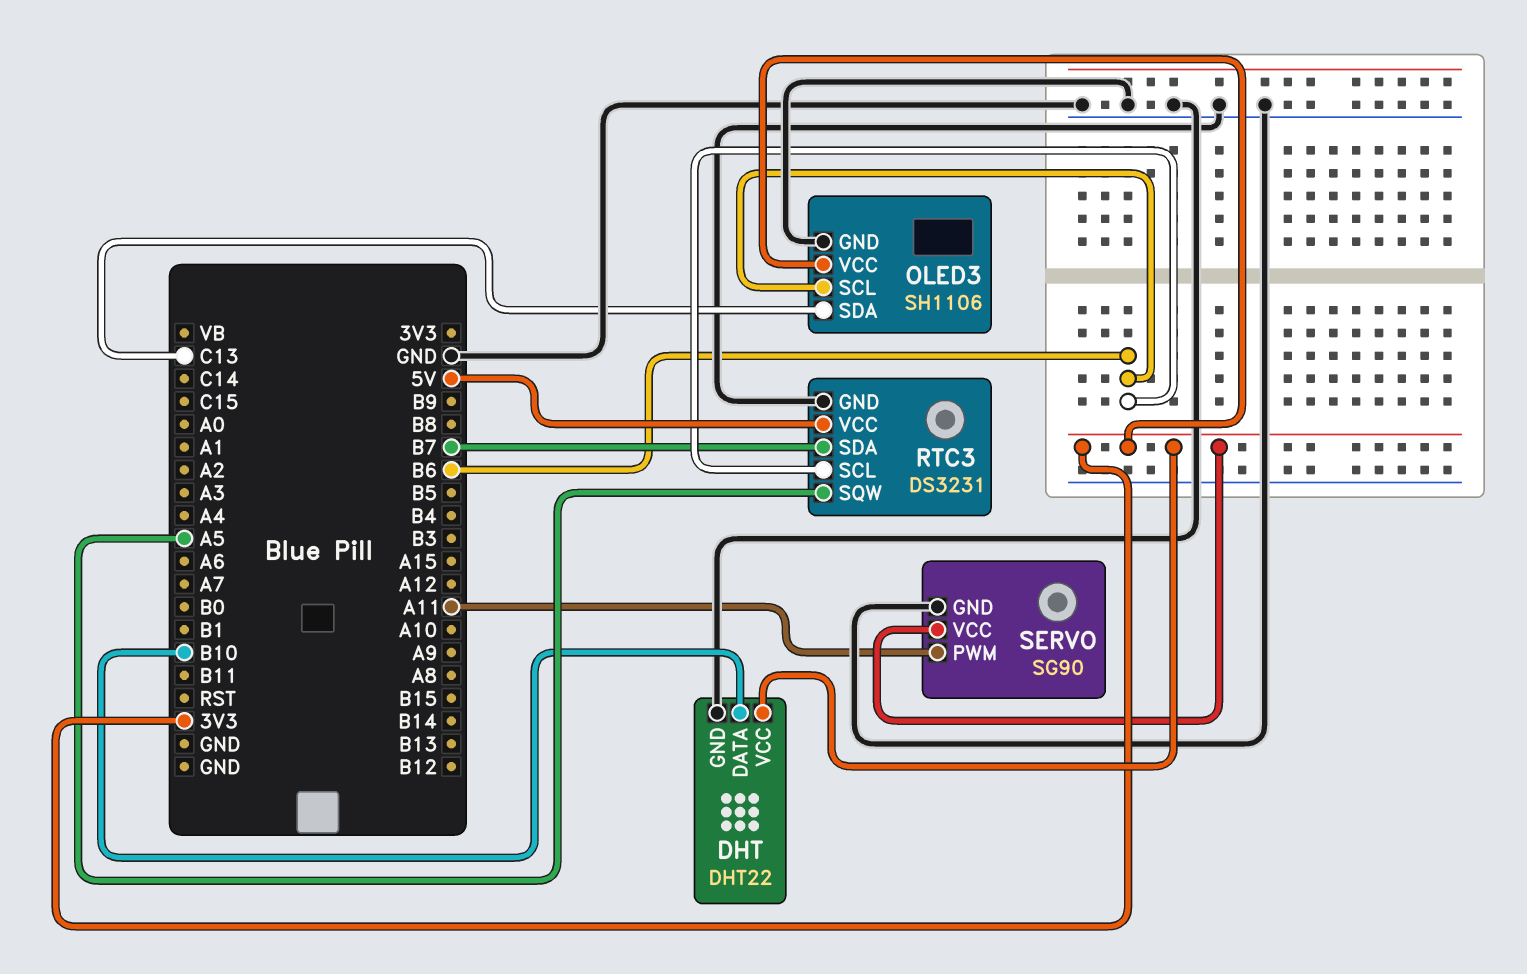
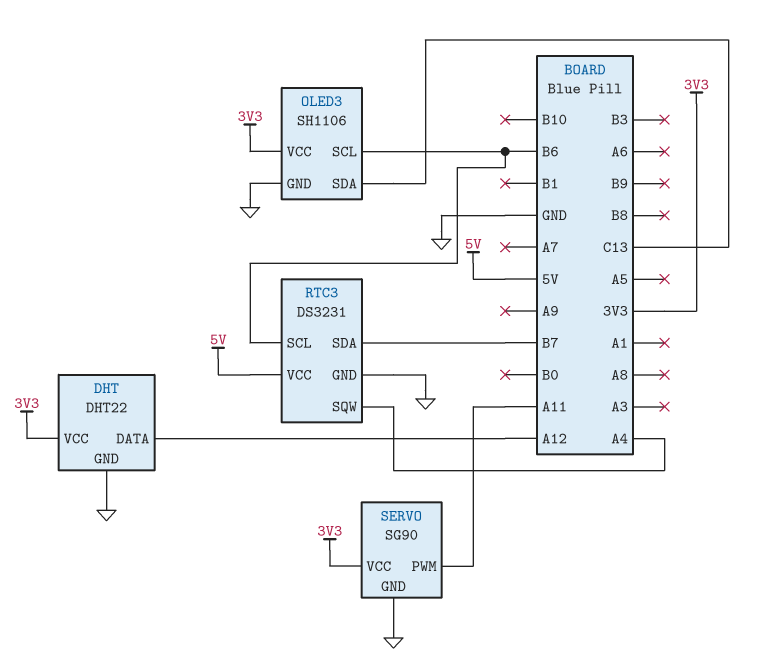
DHT pin DATA: B10 -> A12
RTC3 pin SQW: A5 -> A4

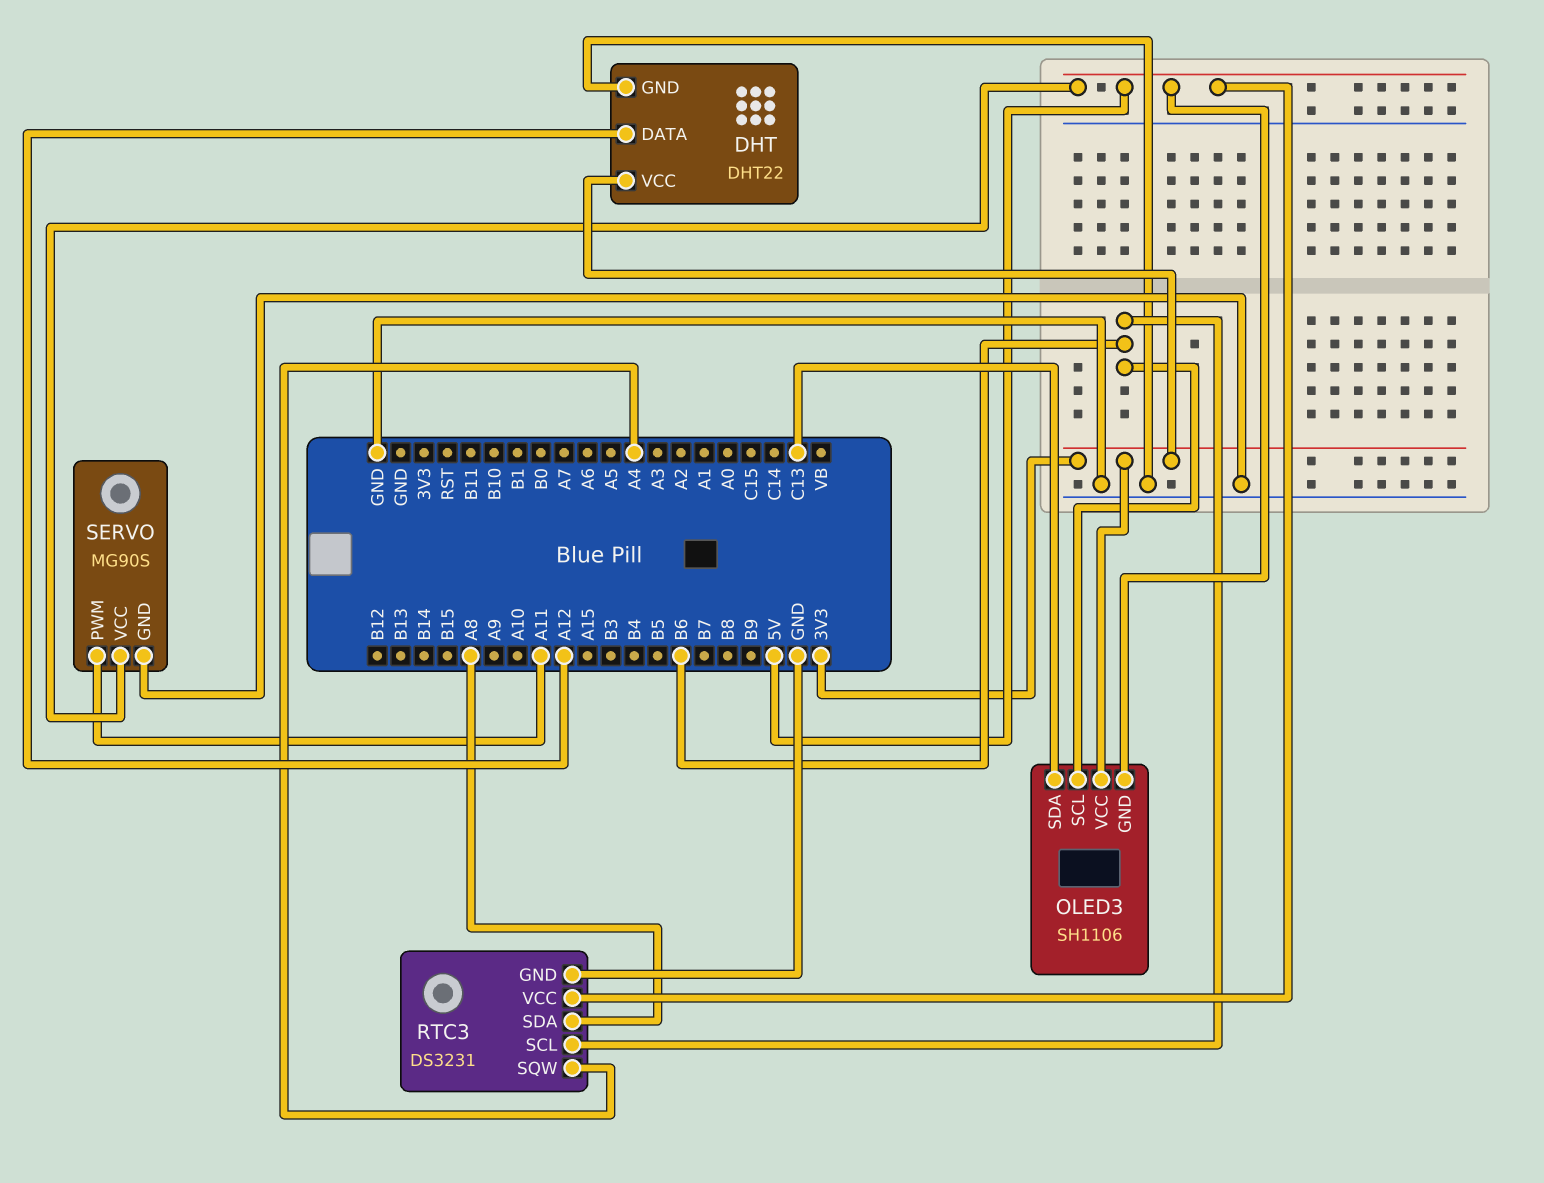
OLED3 pin GND: GND -> 5V
RTC3 pin SDA: B7 -> A8
SERVO: SG90 -> MG90S
SERVO pin VCC: 3V3 -> 5V

